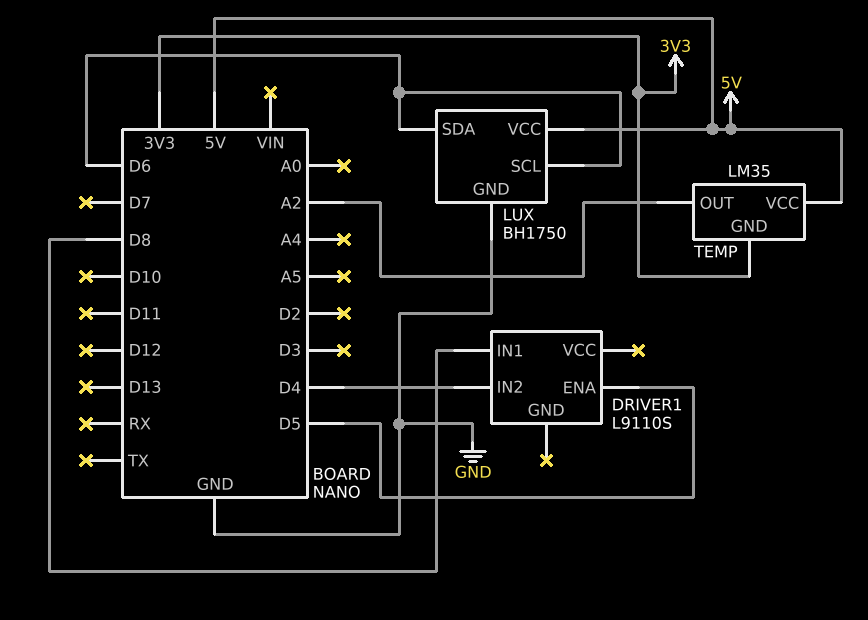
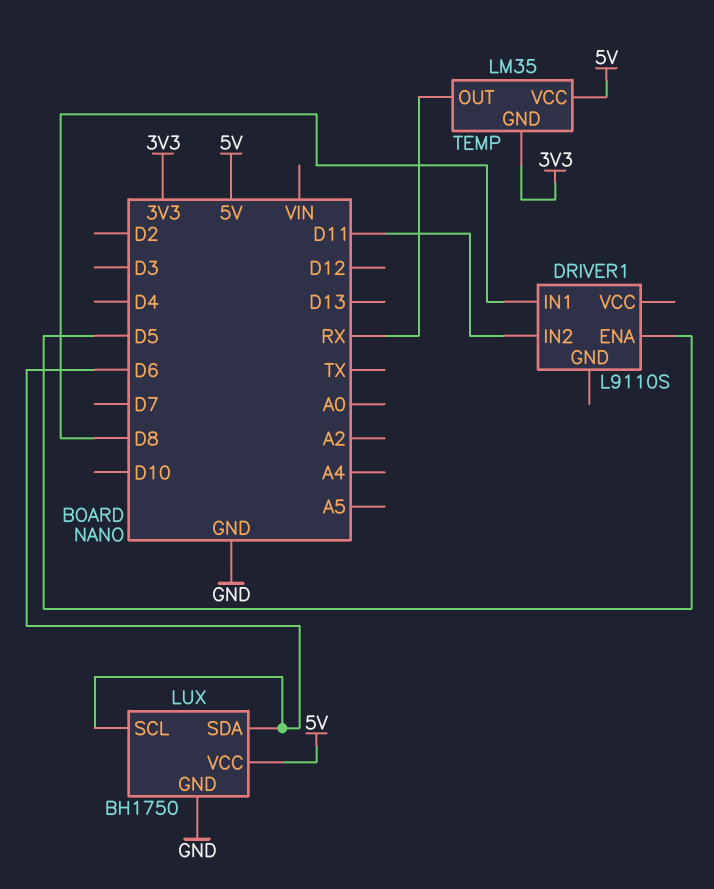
DRIVER1 pin IN2: D4 -> D11
TEMP pin OUT: A2 -> RX

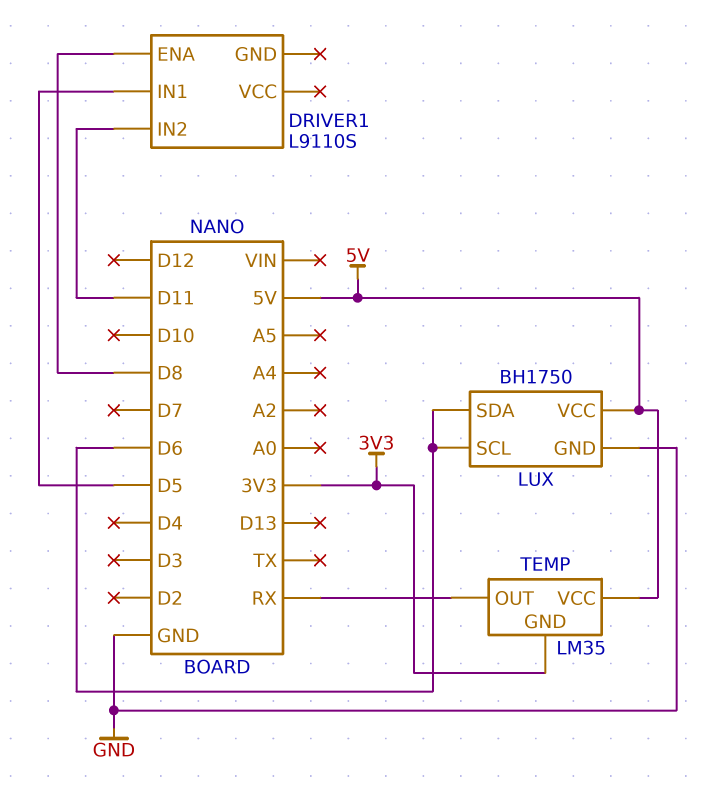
DRIVER1 pin ENA: D5 -> D8
DRIVER1 pin IN1: D8 -> D5

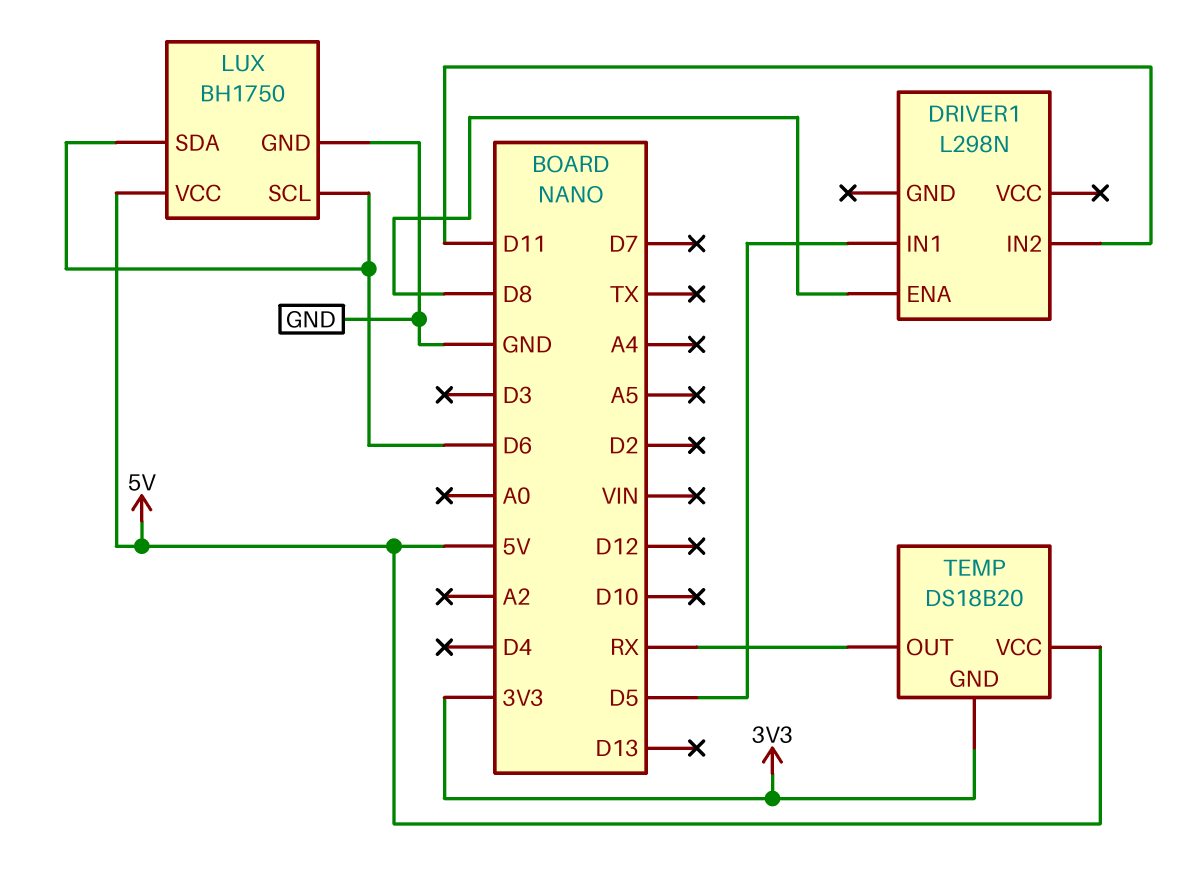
DRIVER1: L9110S -> L298N
TEMP: LM35 -> DS18B20

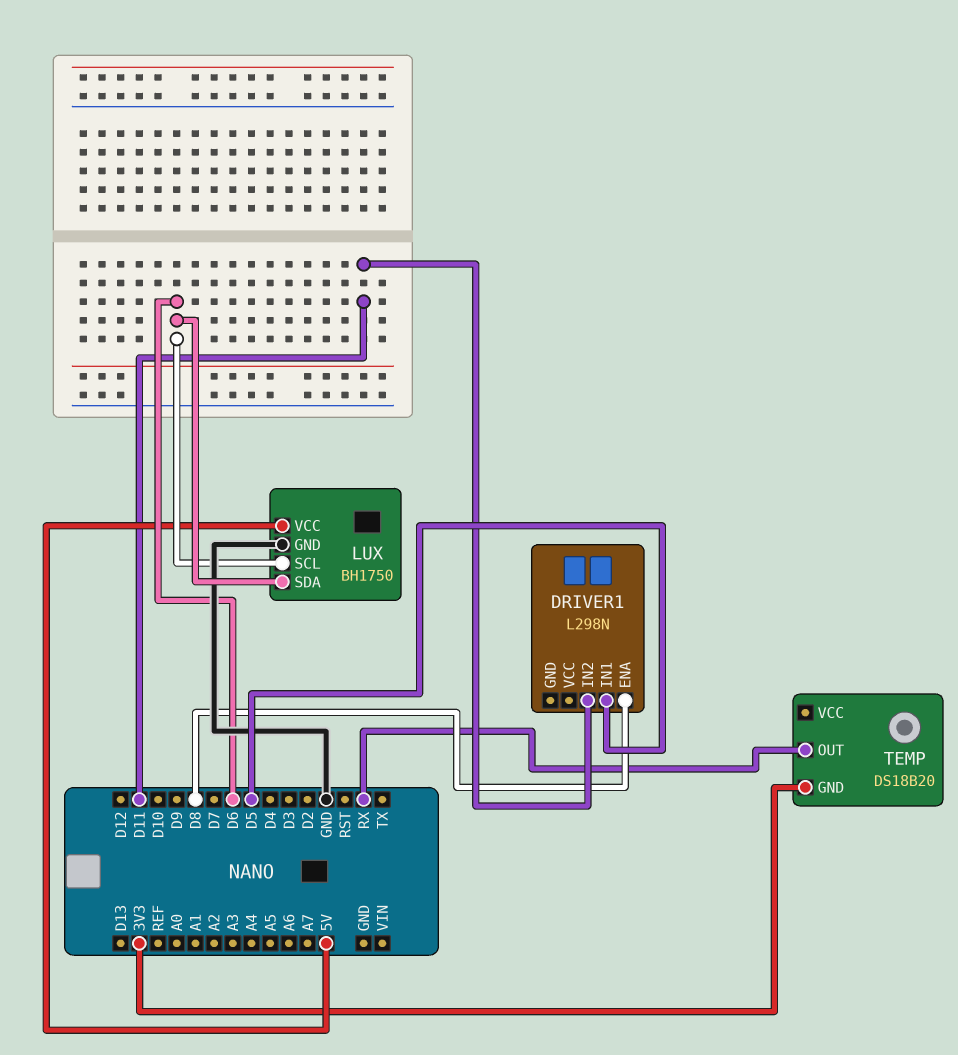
TEMP pin VCC: 5V -> none

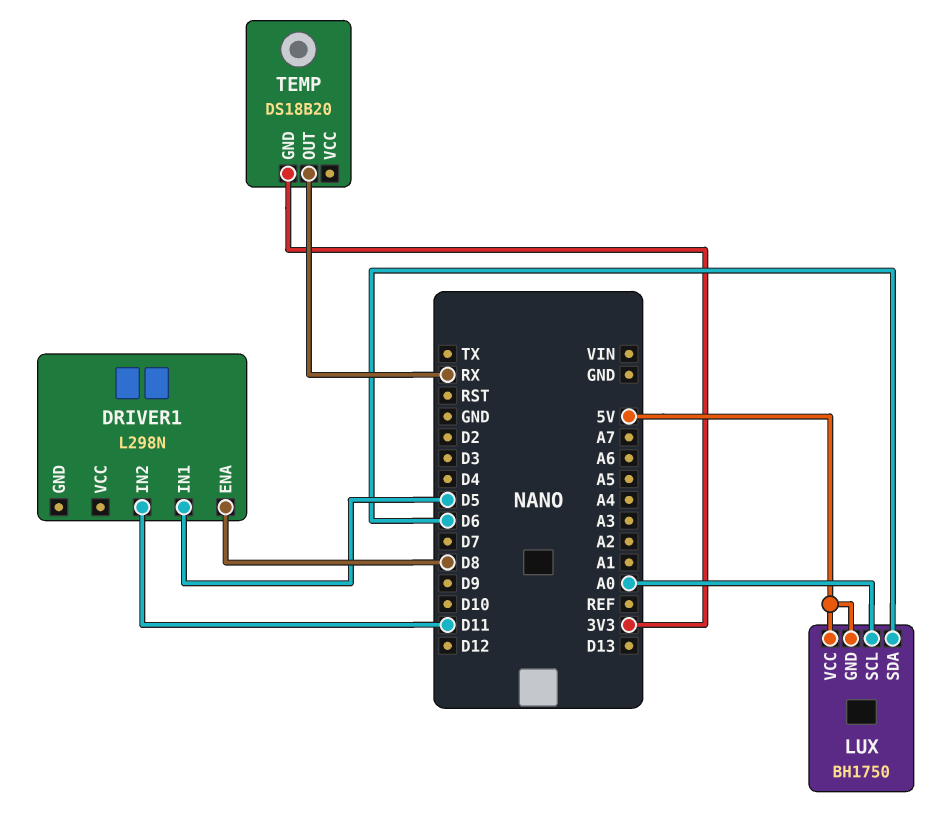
LUX pin GND: GND -> 5V
LUX pin SCL: D6 -> A0

